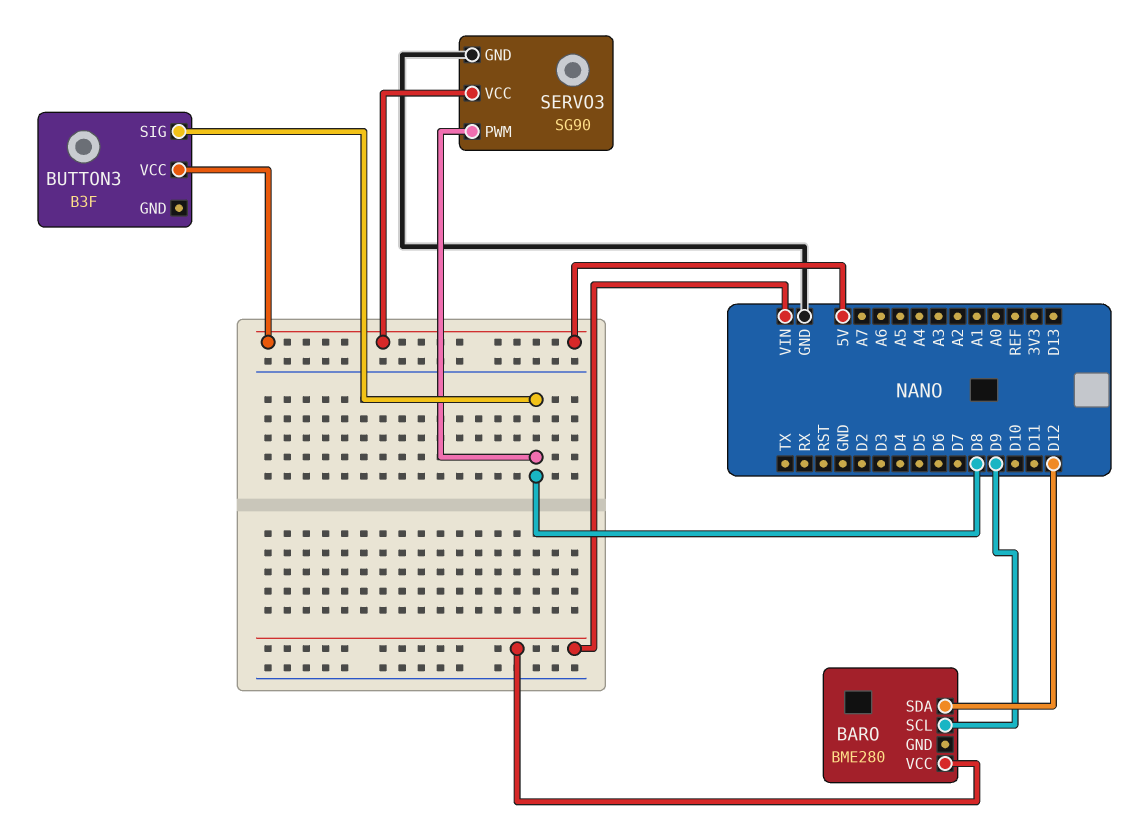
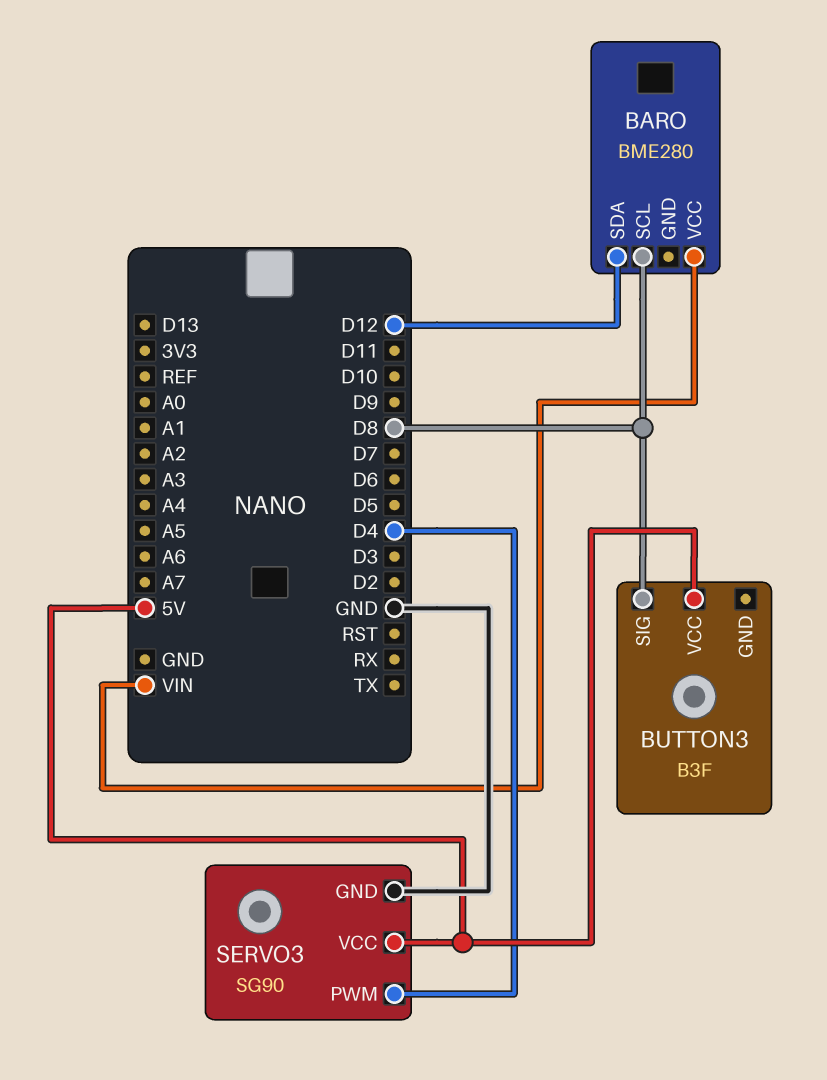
BARO pin SCL: D9 -> D8
SERVO3 pin PWM: D8 -> D4

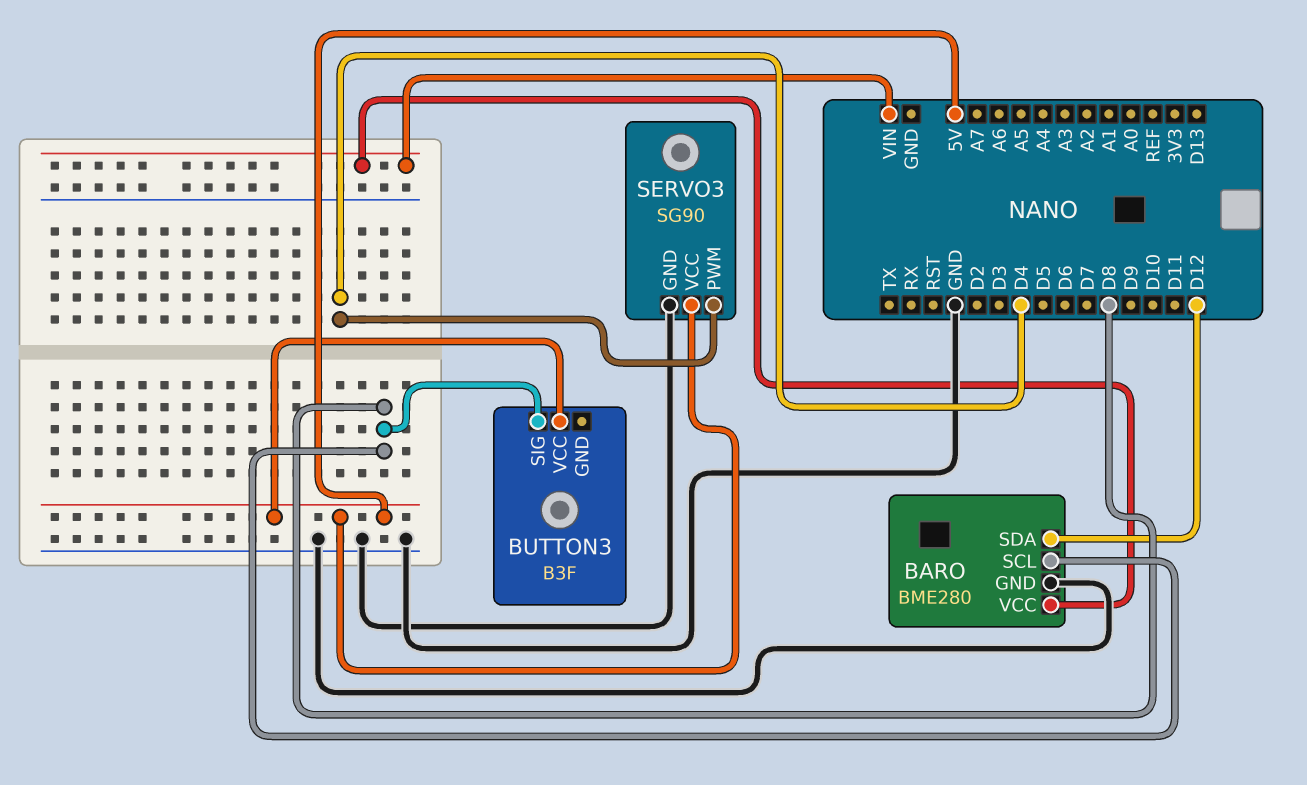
BARO pin GND: none -> GND

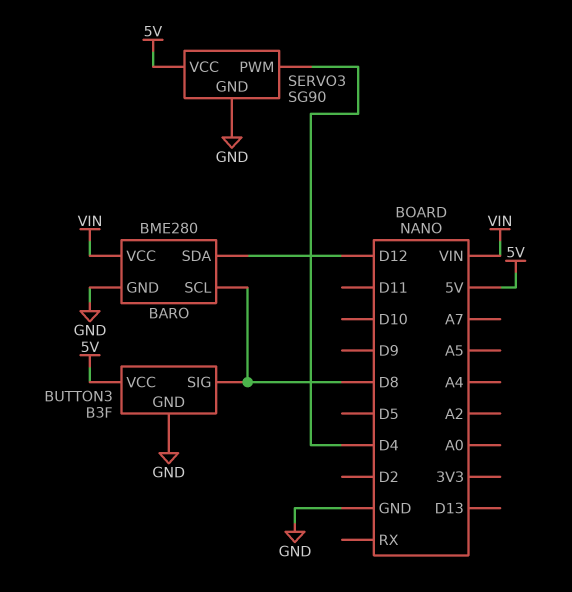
BUTTON3 pin GND: none -> GND

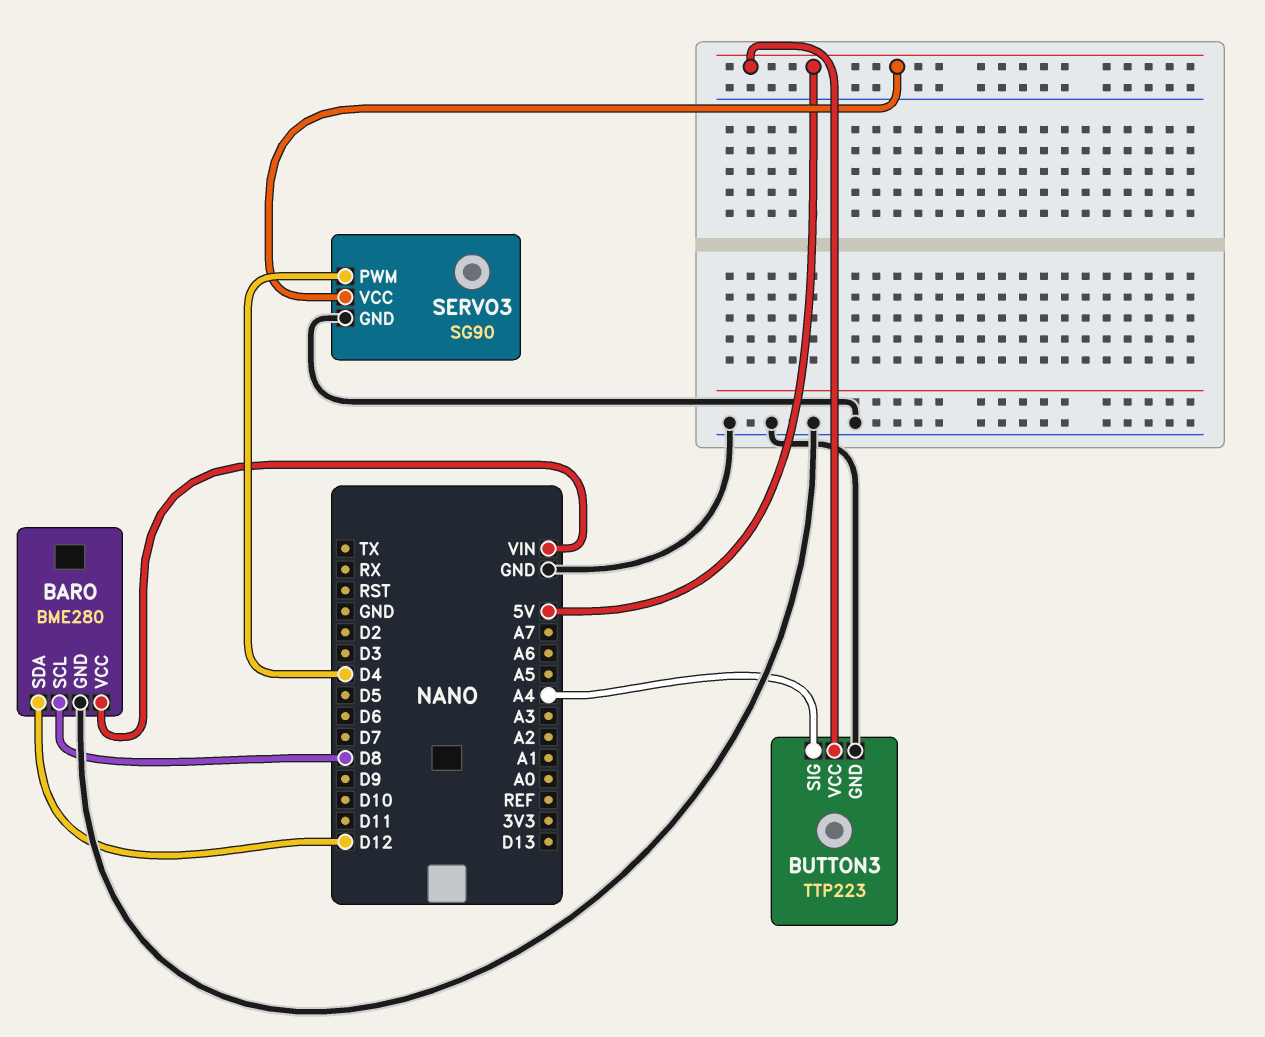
BUTTON3: B3F -> TTP223
BUTTON3 pin SIG: D8 -> A4

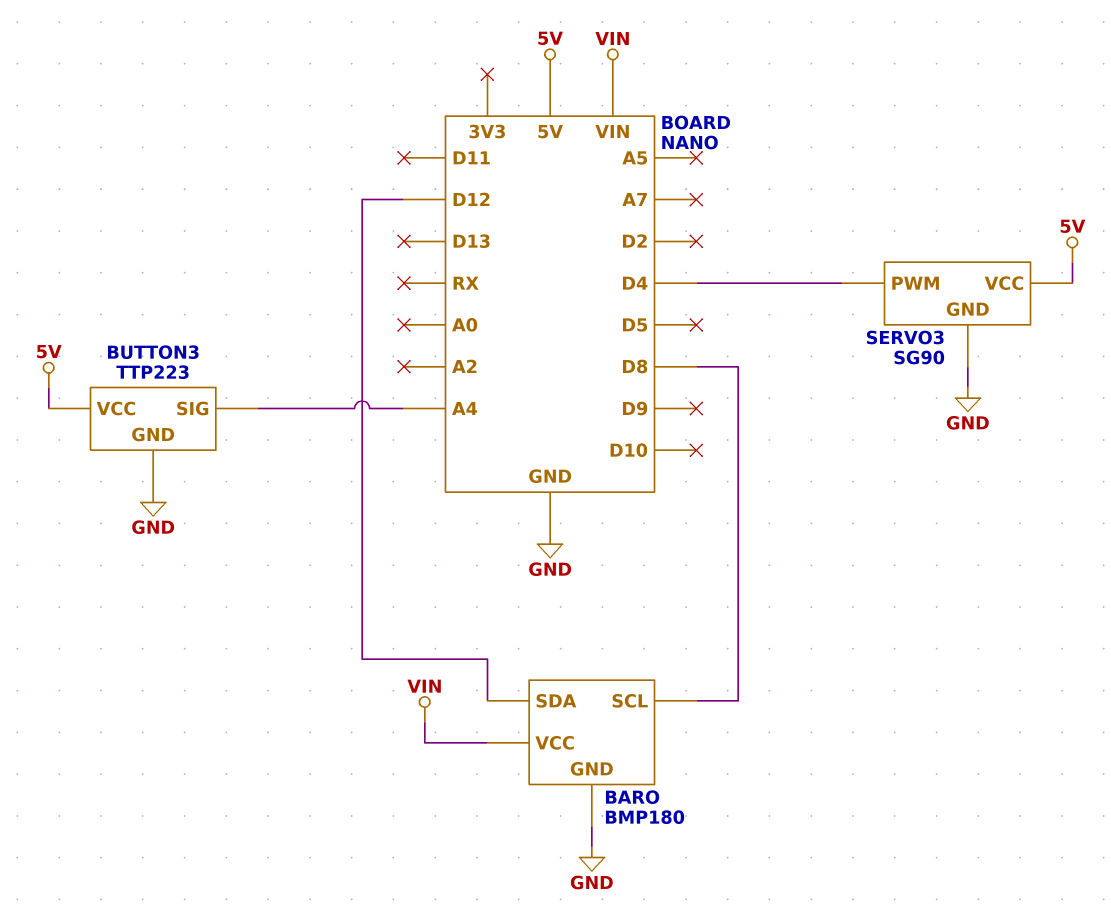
BARO: BME280 -> BMP180

